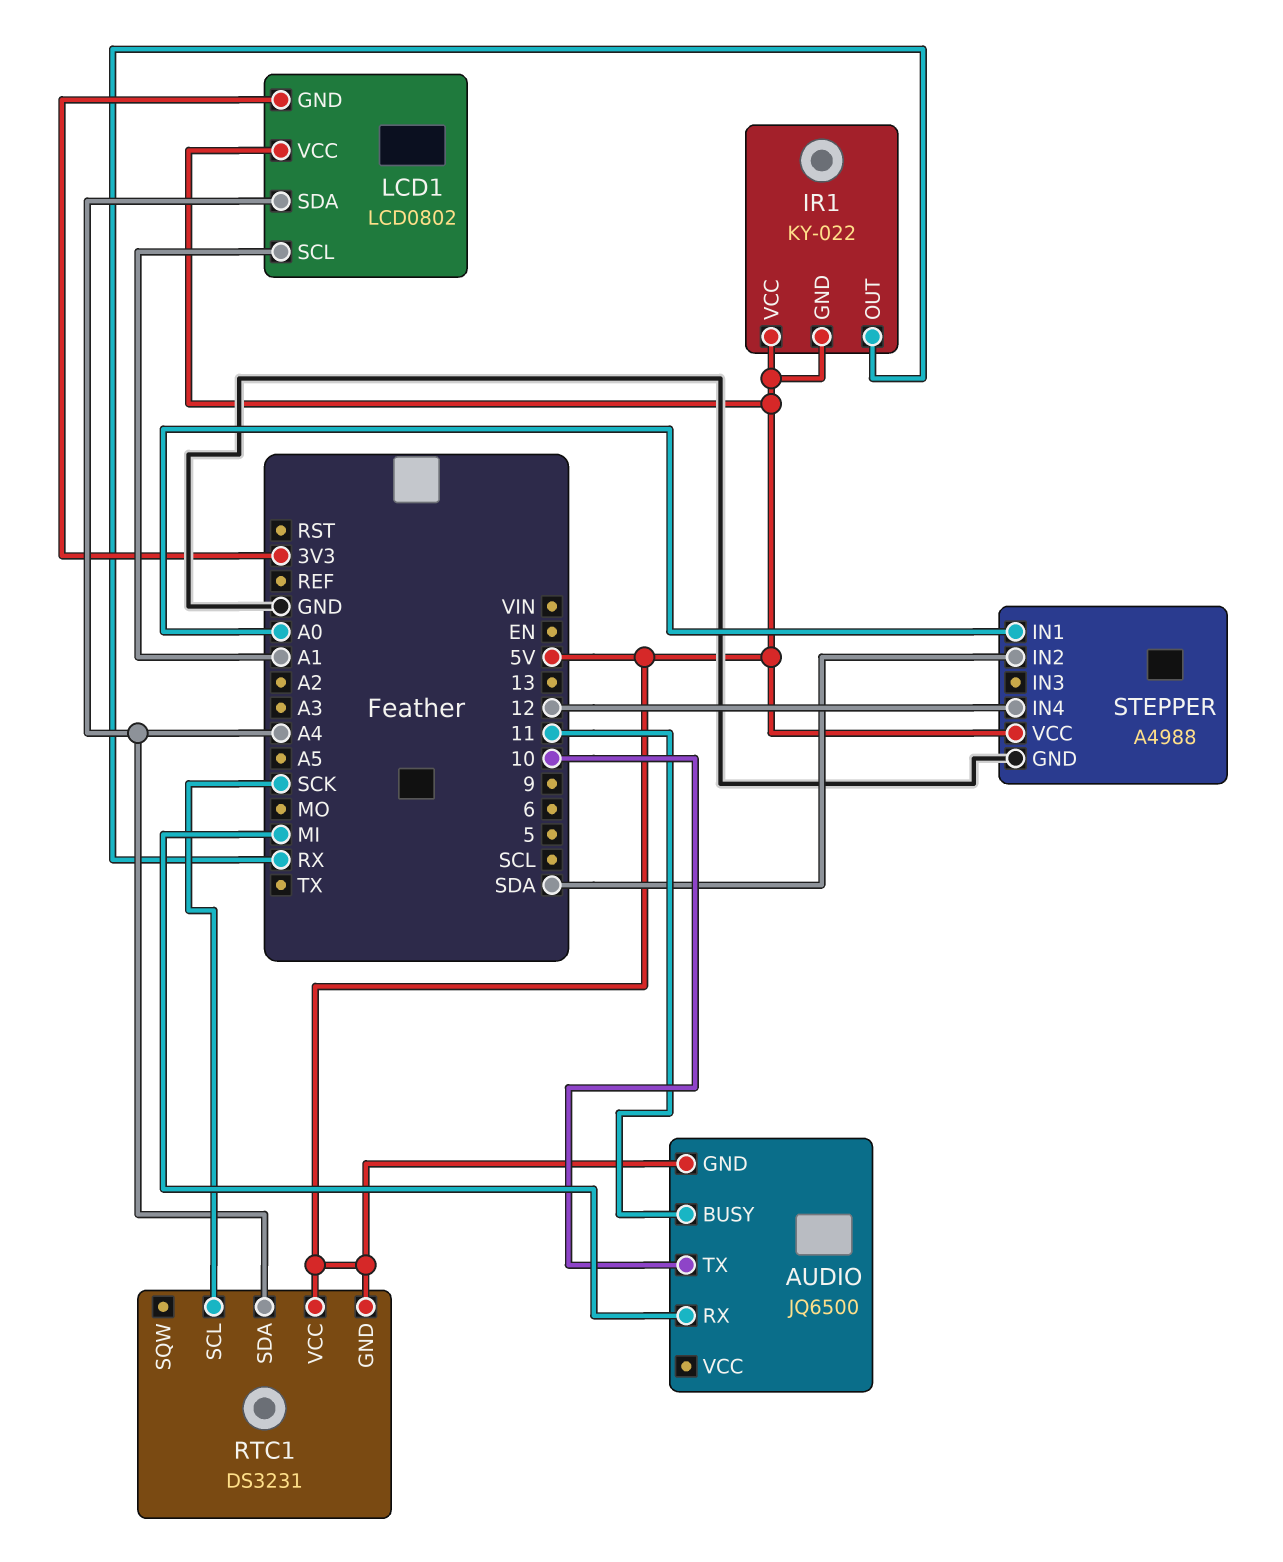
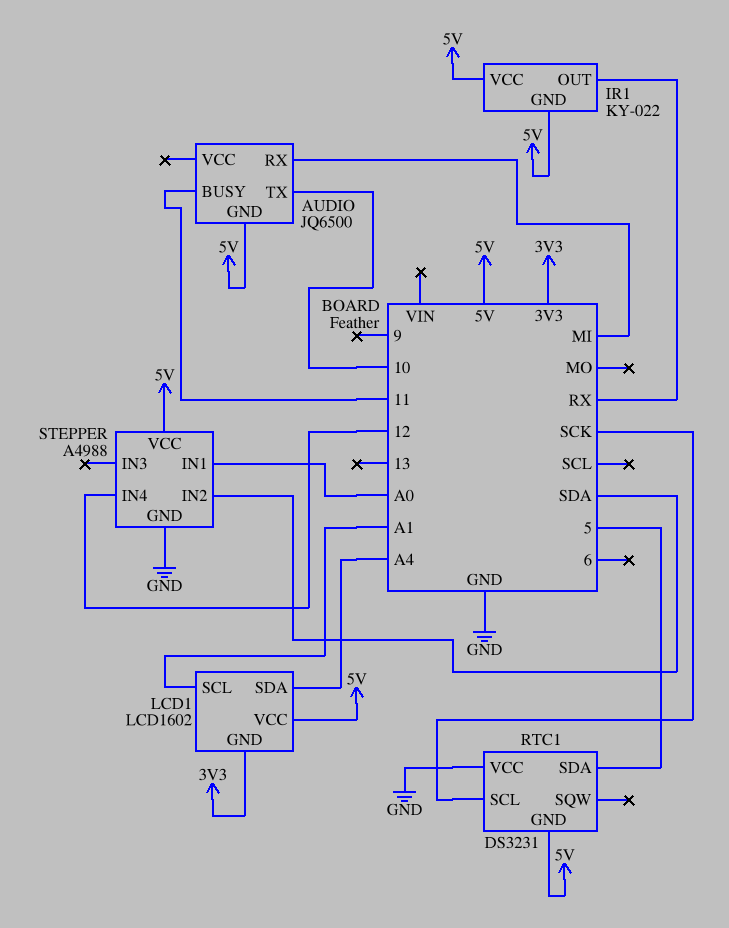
LCD1: LCD0802 -> LCD1602
RTC1 pin SDA: A4 -> 5
RTC1 pin VCC: 5V -> GND

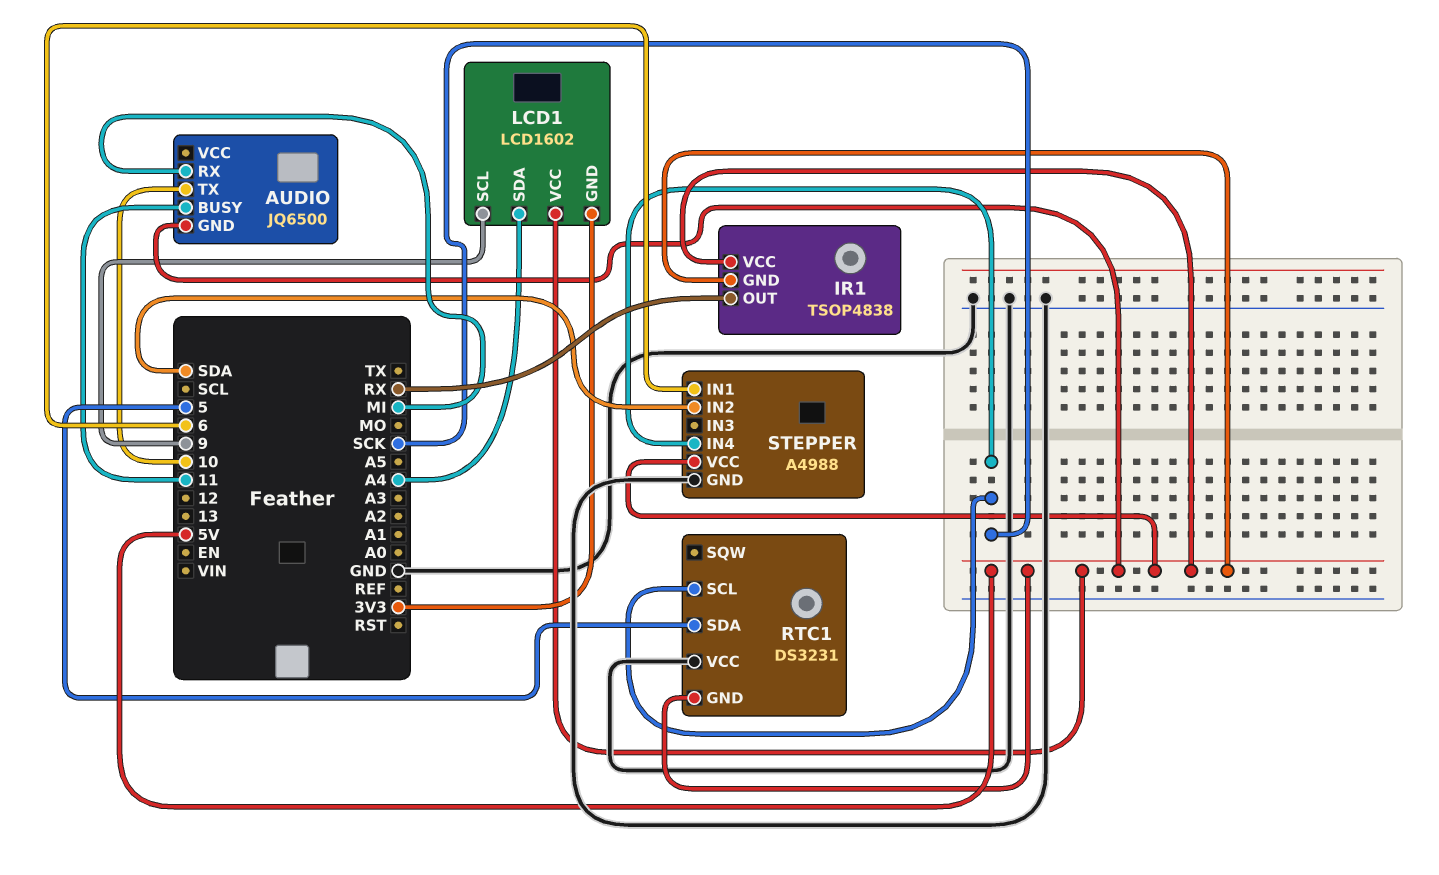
IR1: KY-022 -> TSOP4838
LCD1 pin SCL: A1 -> 9
STEPPER pin IN1: A0 -> 6
STEPPER pin IN4: 12 -> SCK

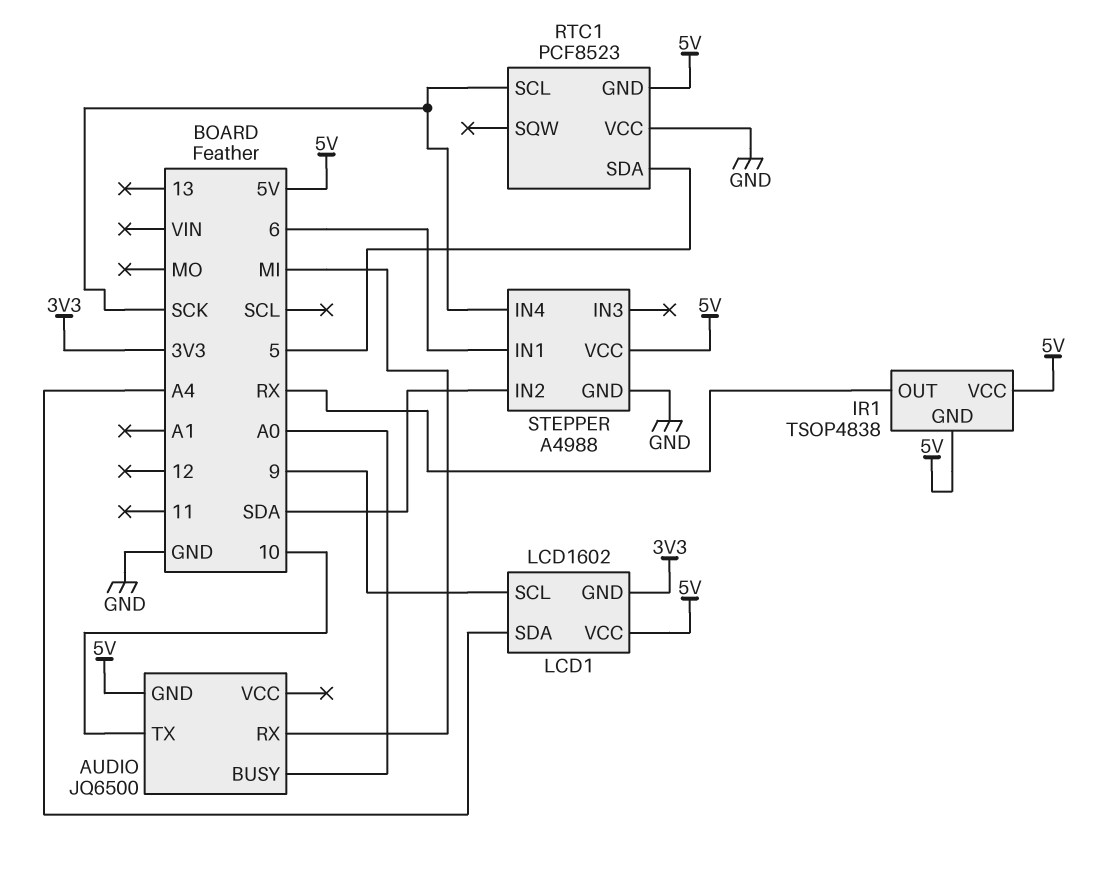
AUDIO pin BUSY: 11 -> A0
RTC1: DS3231 -> PCF8523

